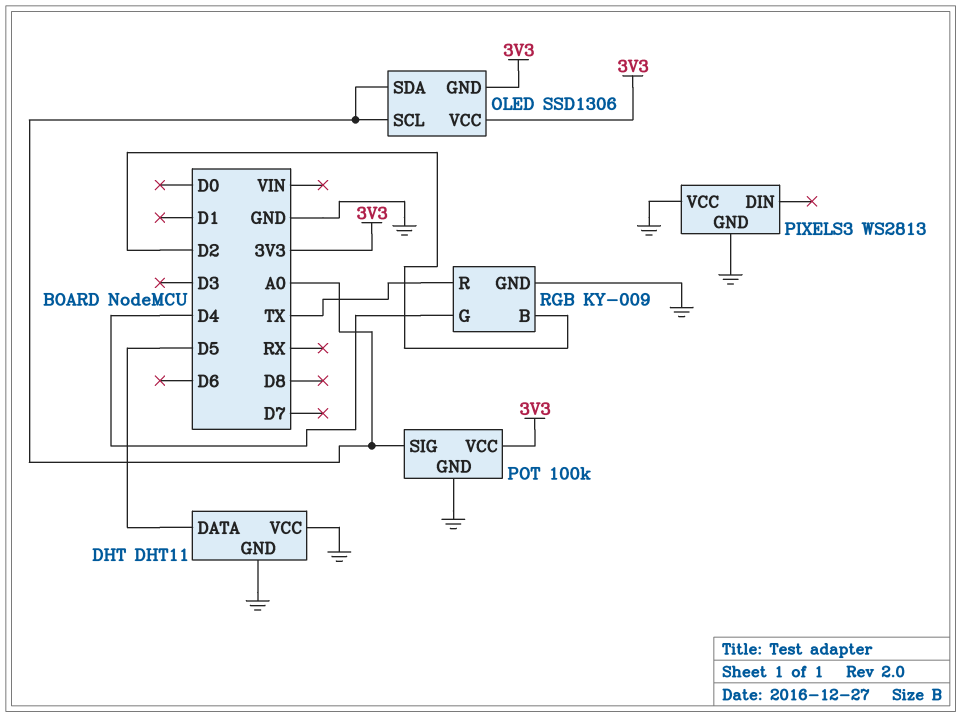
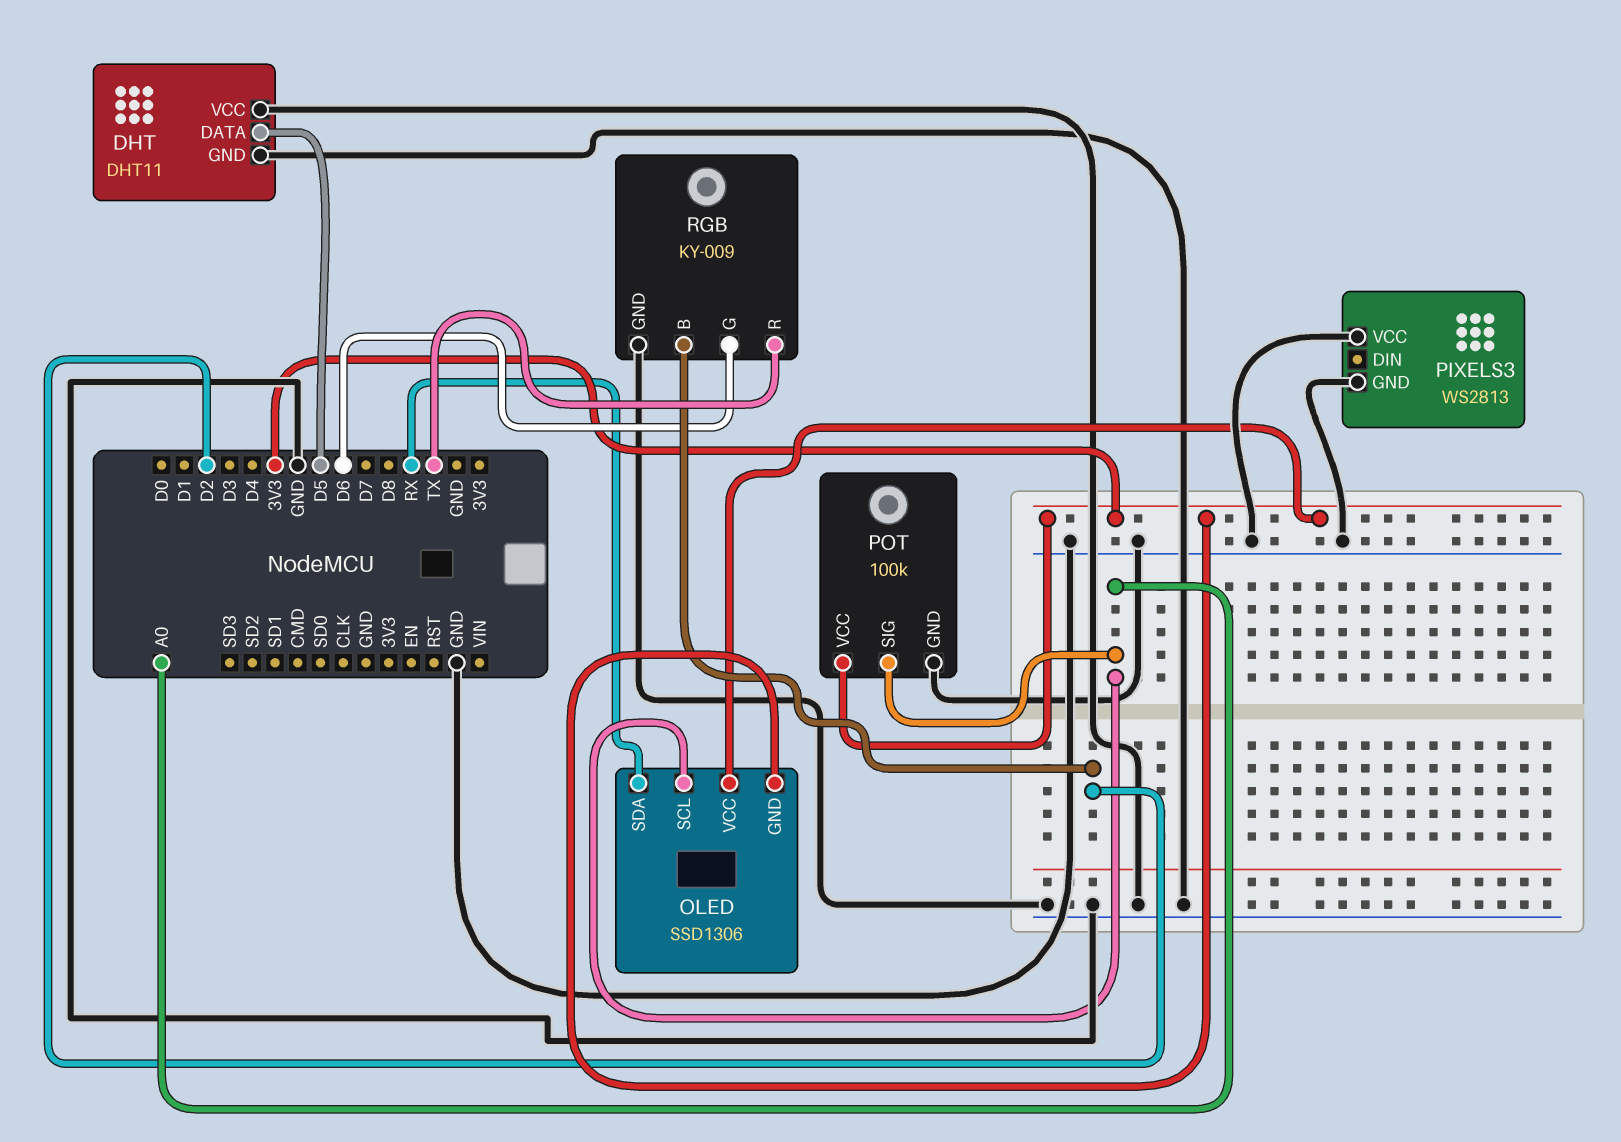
OLED pin SDA: A0 -> RX
RGB pin G: D4 -> D6

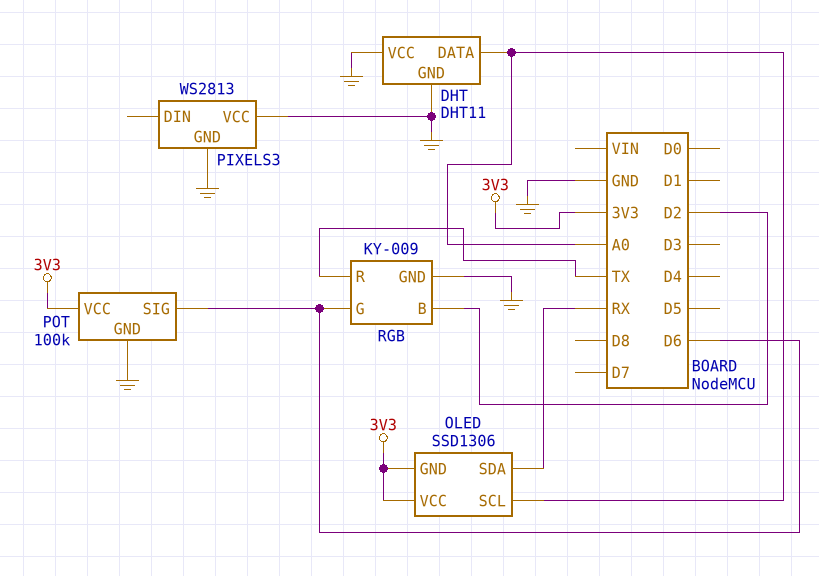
DHT pin DATA: D5 -> A0
POT pin SIG: A0 -> D6

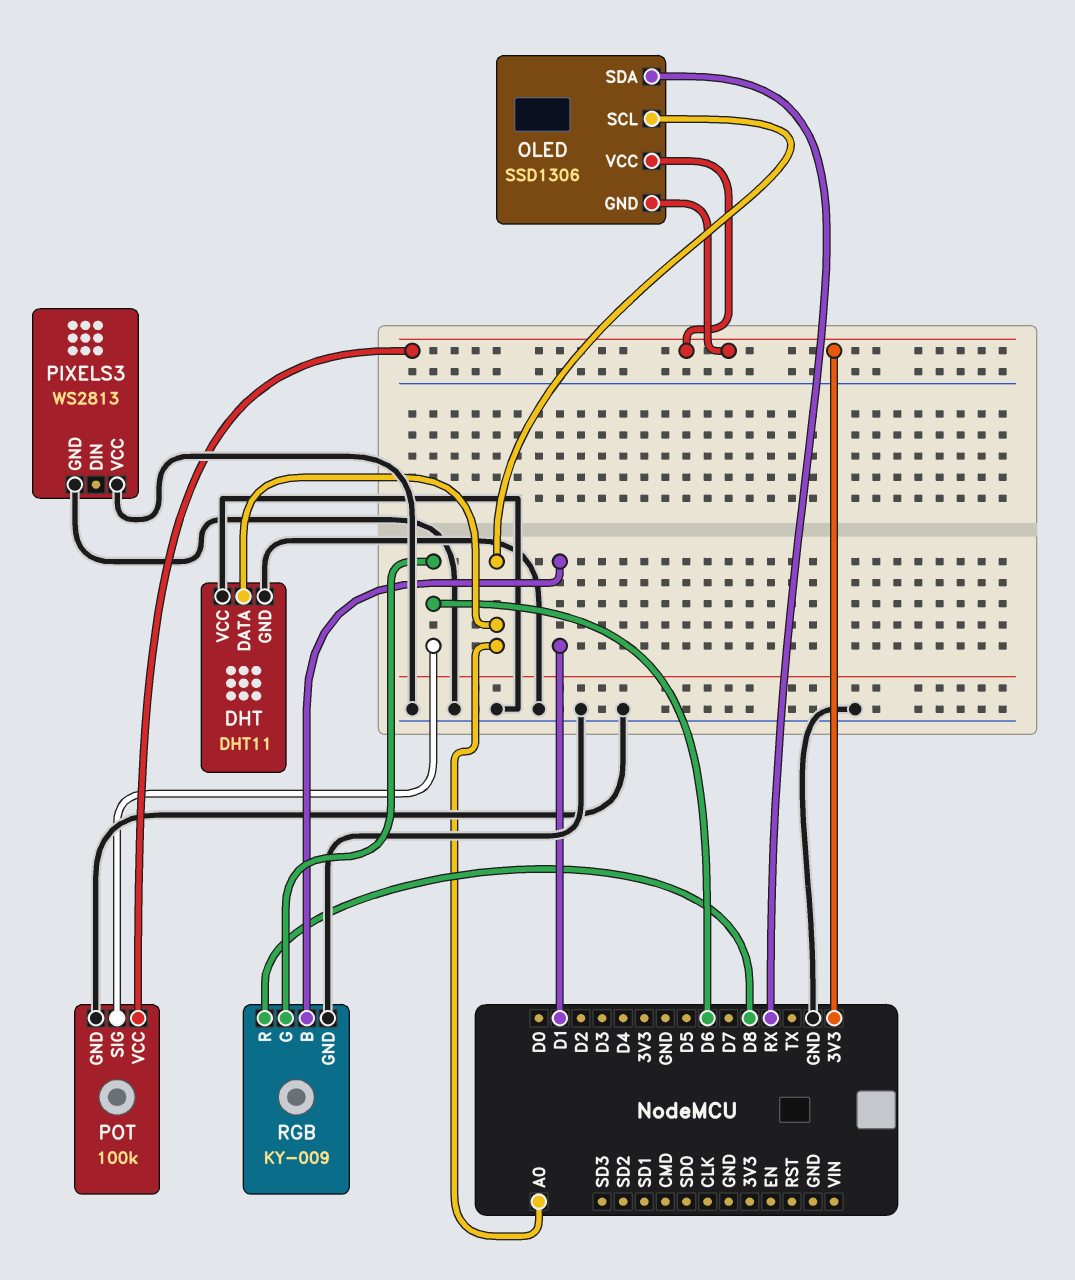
RGB pin B: D2 -> D1
RGB pin R: TX -> D8

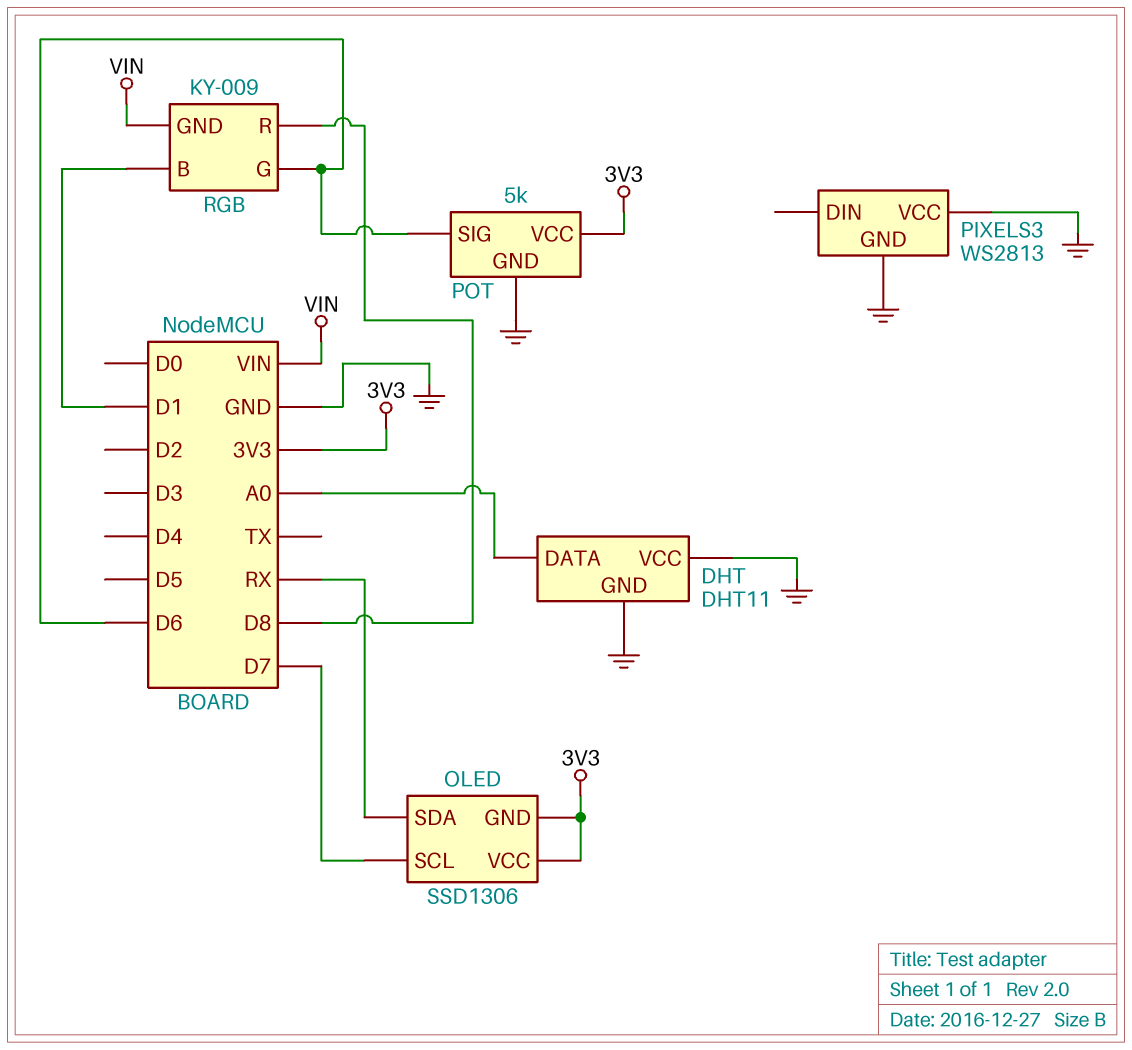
OLED pin SCL: A0 -> D7
POT: 100k -> 5k
RGB pin GND: GND -> VIN

